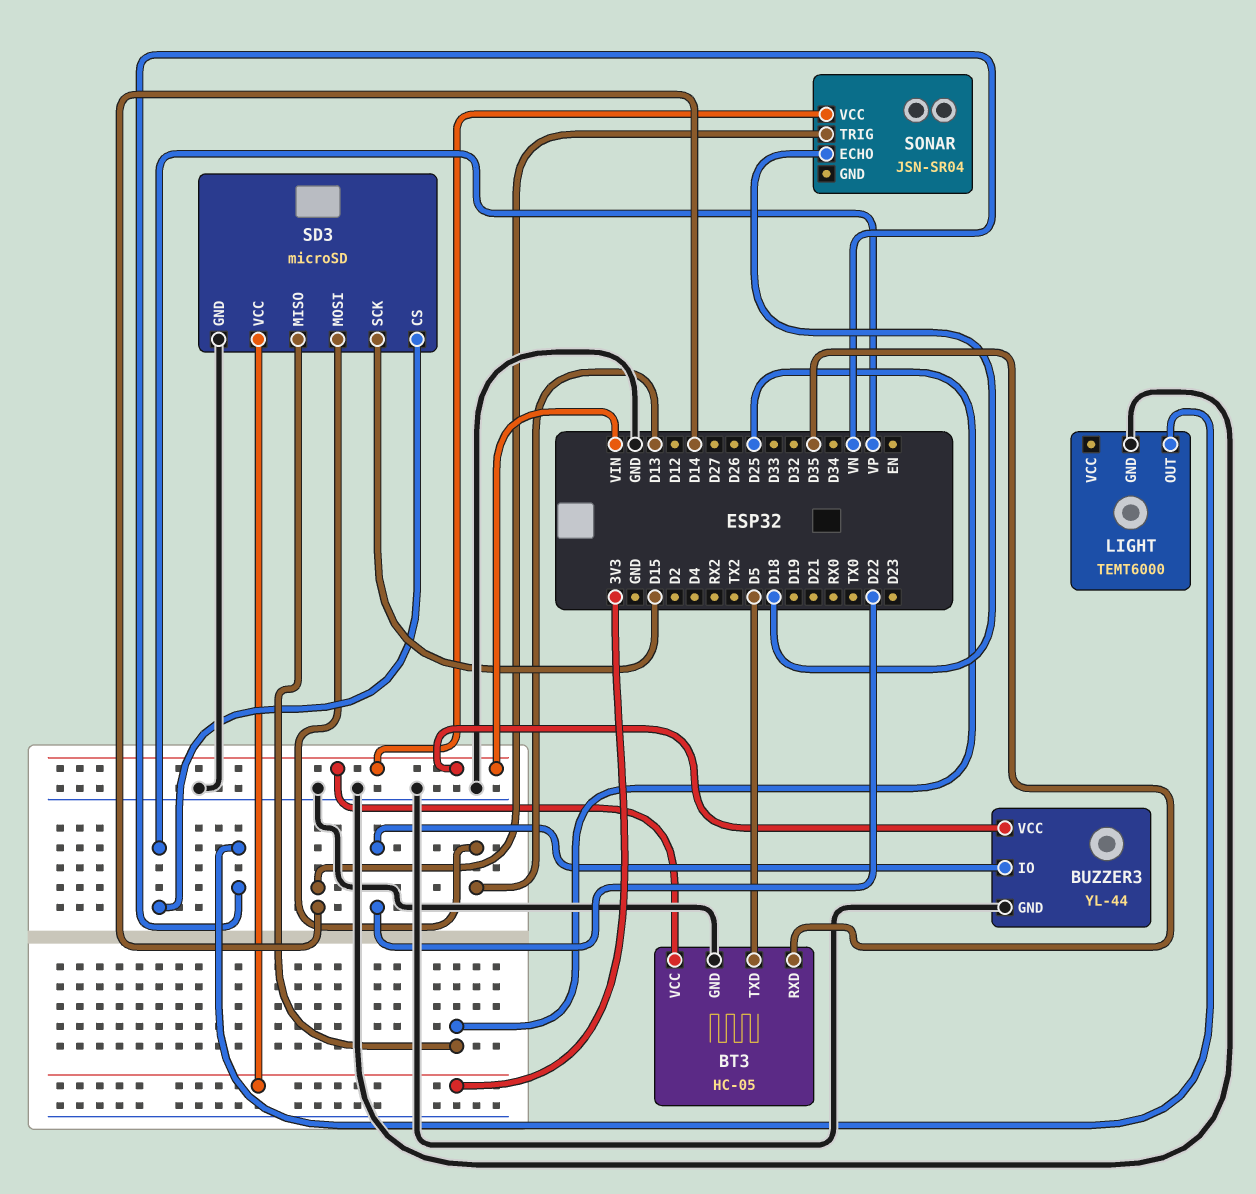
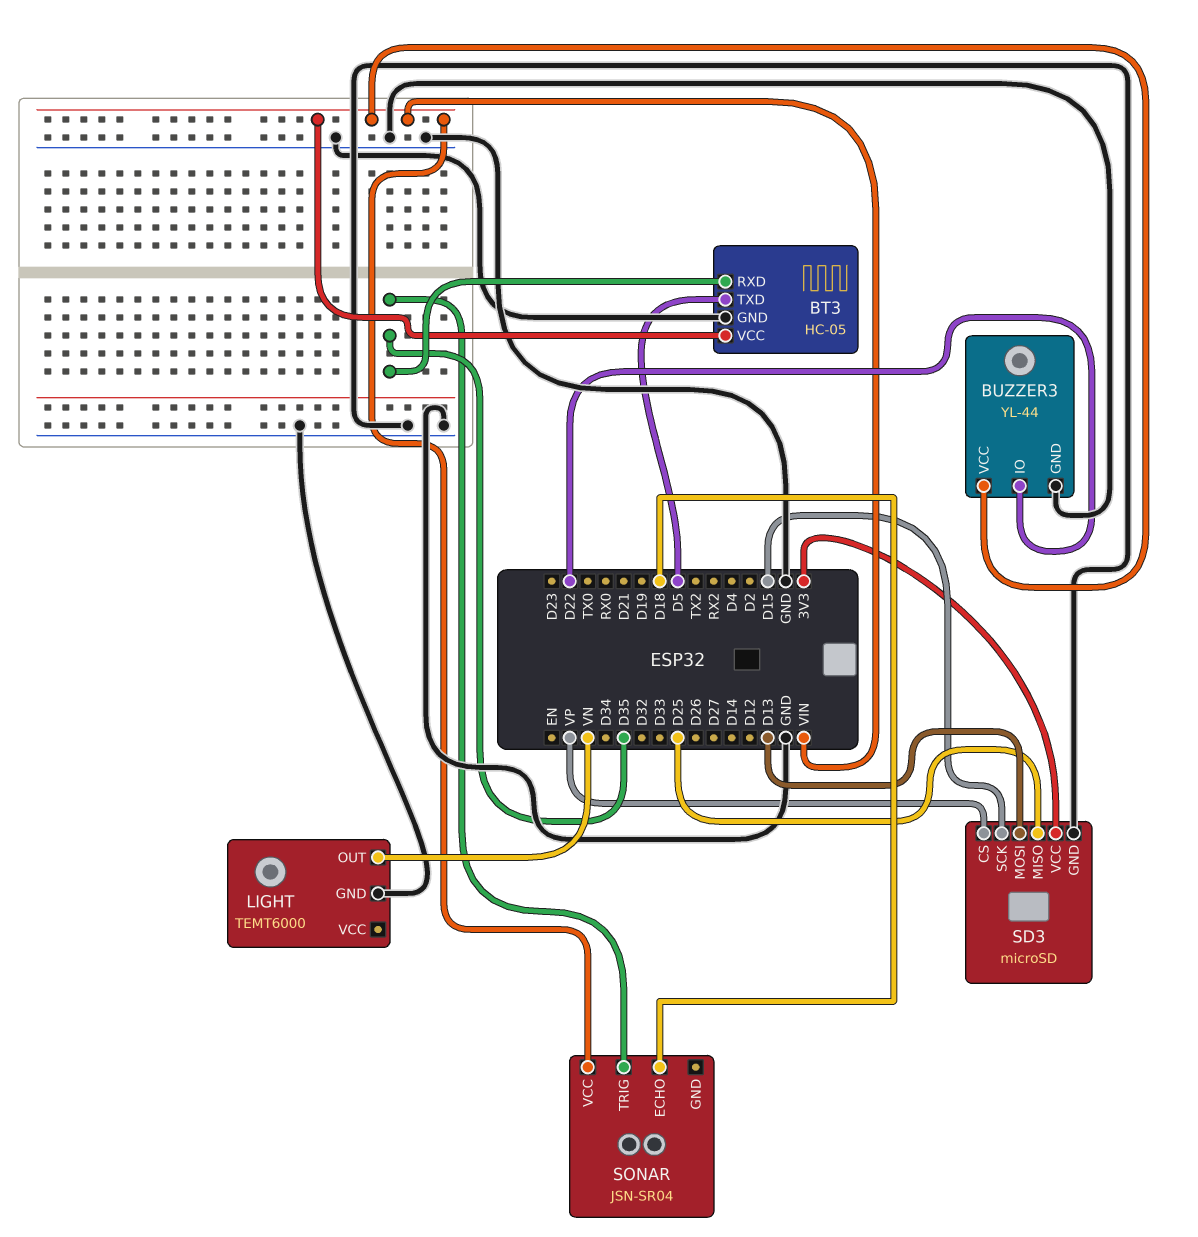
SONAR pin TRIG: D14 -> D35

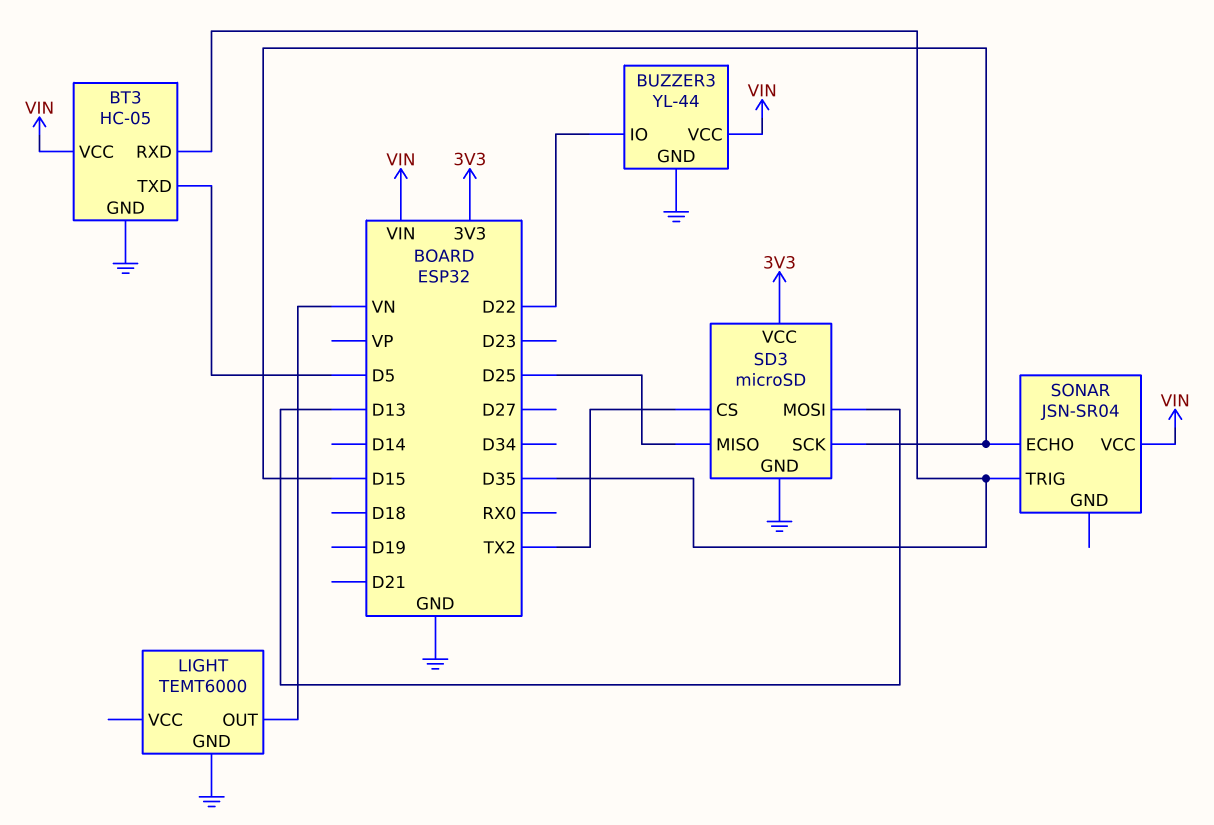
SD3 pin CS: VP -> TX2
SONAR pin ECHO: D18 -> D15

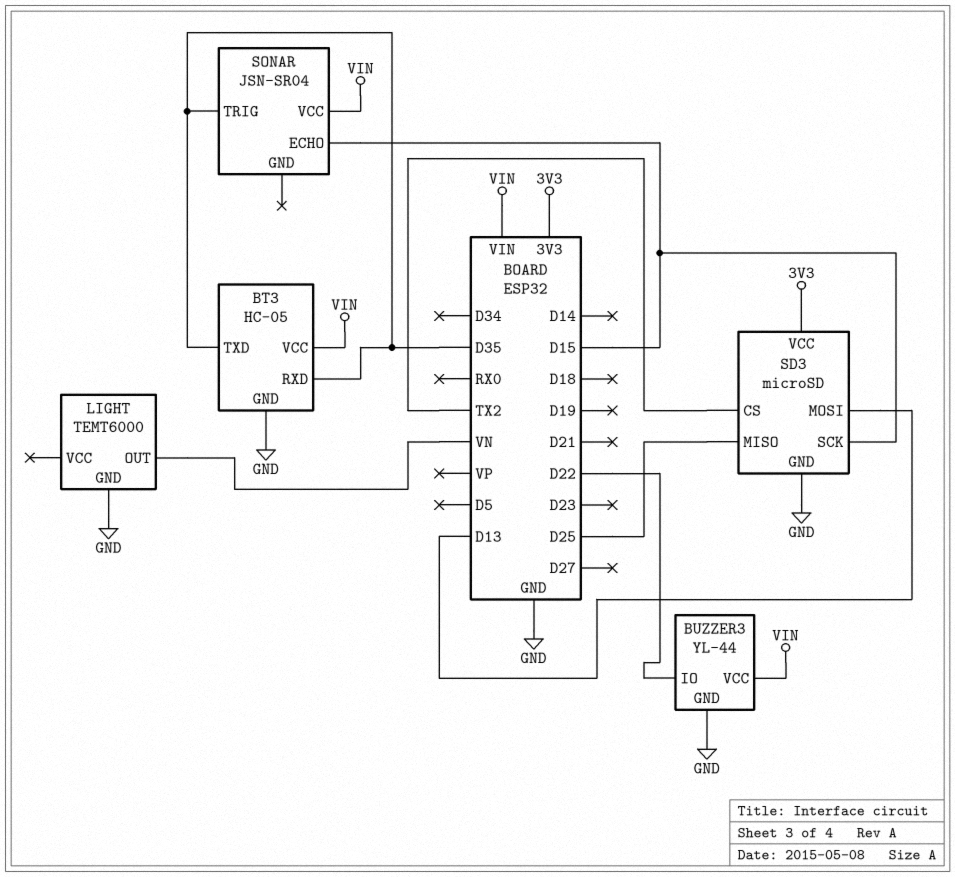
BT3 pin TXD: D5 -> D35

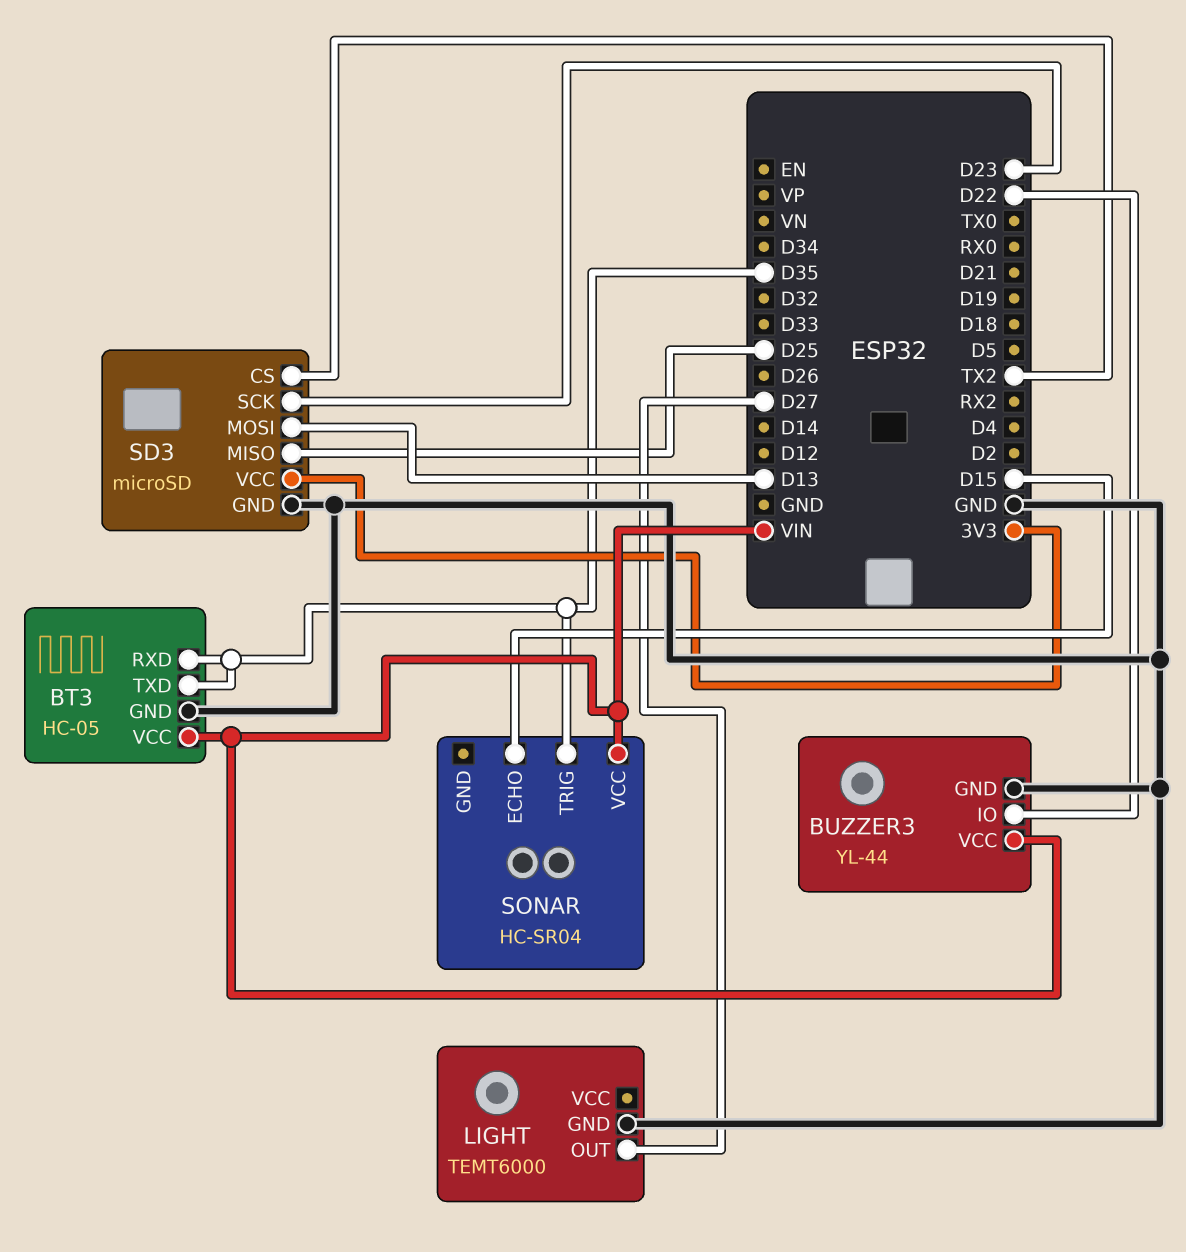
LIGHT pin OUT: VN -> D27
SD3 pin SCK: D15 -> D23
SONAR: JSN-SR04 -> HC-SR04

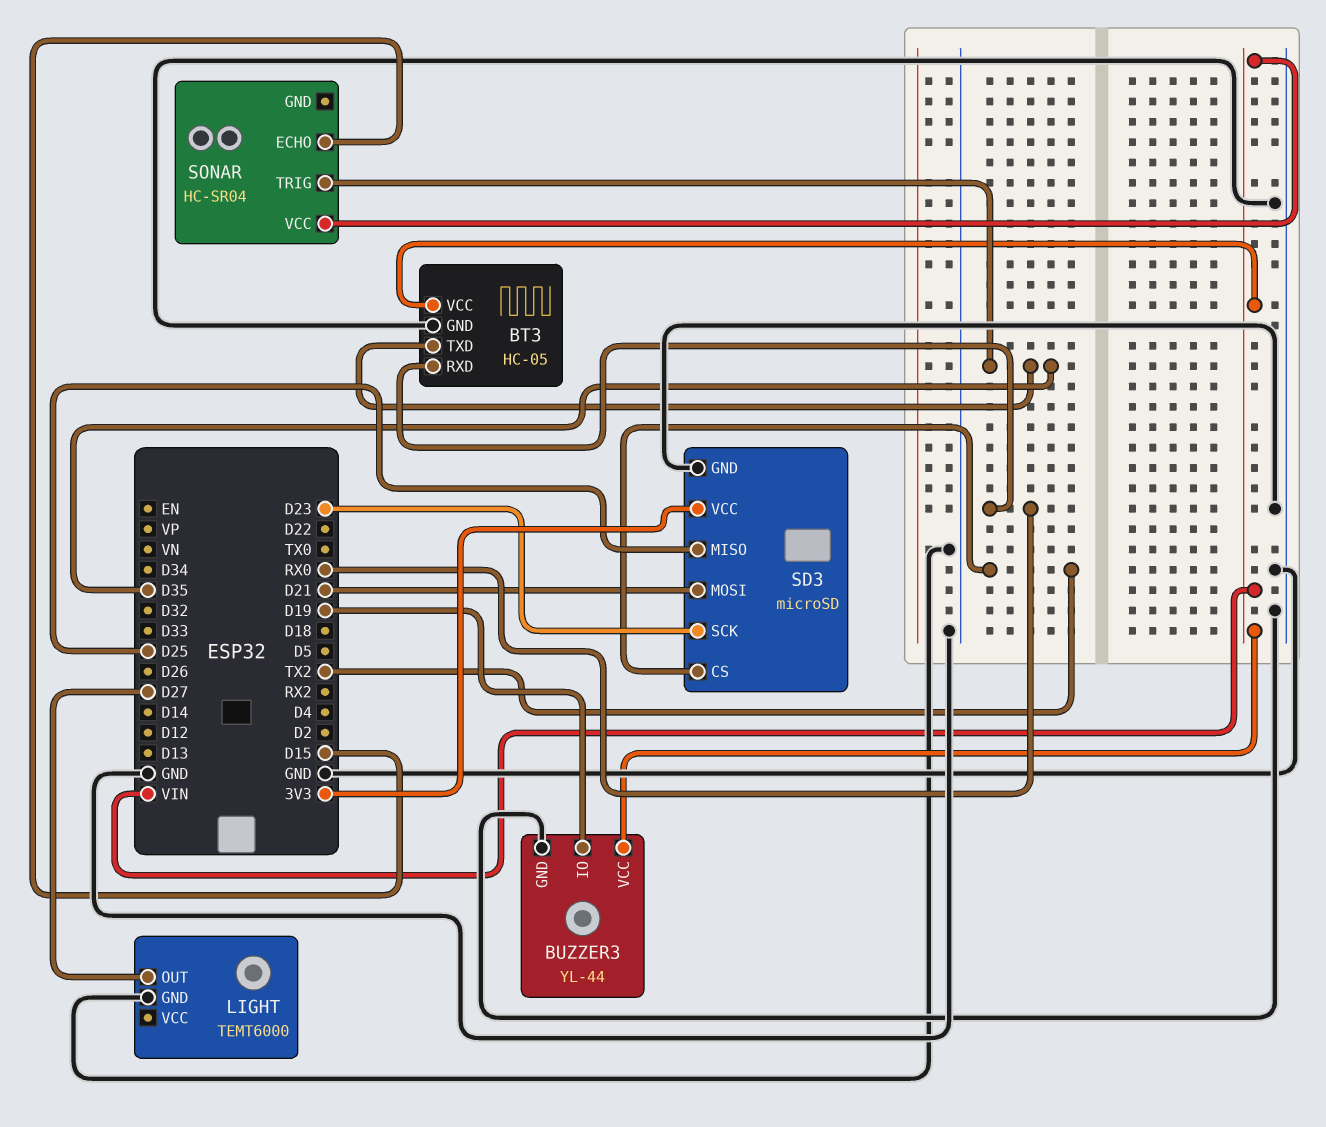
BT3 pin RXD: D35 -> RX0
BUZZER3 pin IO: D22 -> D19
SD3 pin MOSI: D13 -> D21

